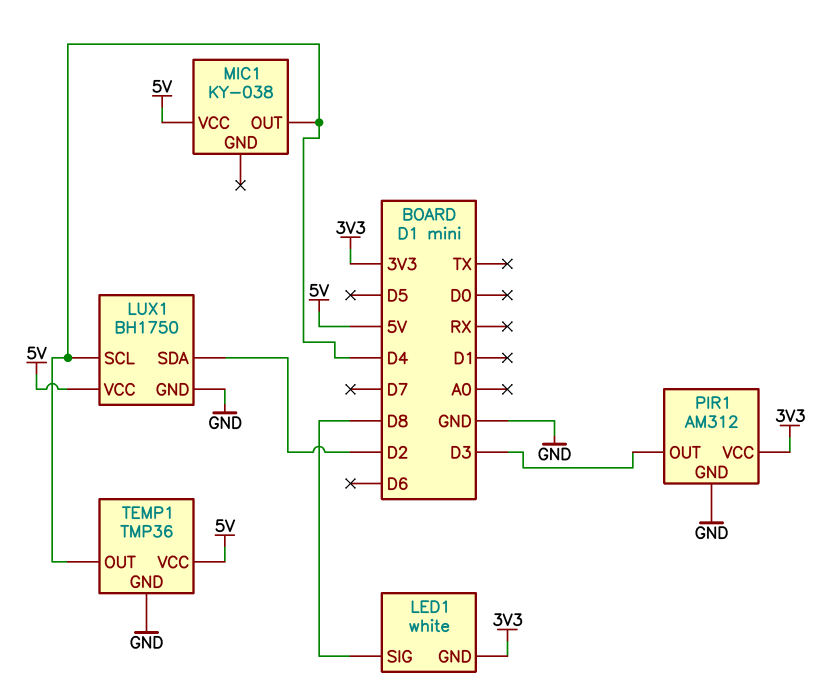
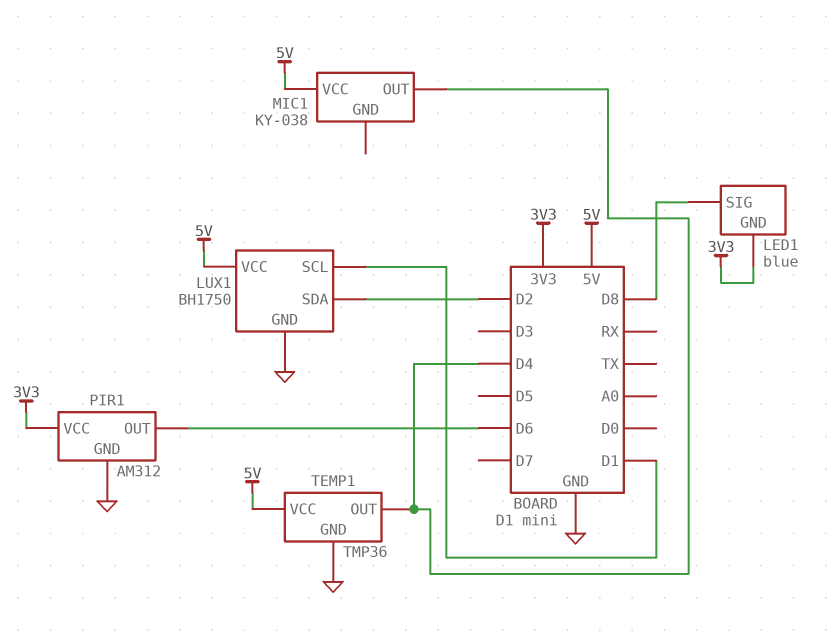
LED1: white -> blue
LUX1 pin SCL: D4 -> D1
PIR1 pin OUT: D3 -> D6

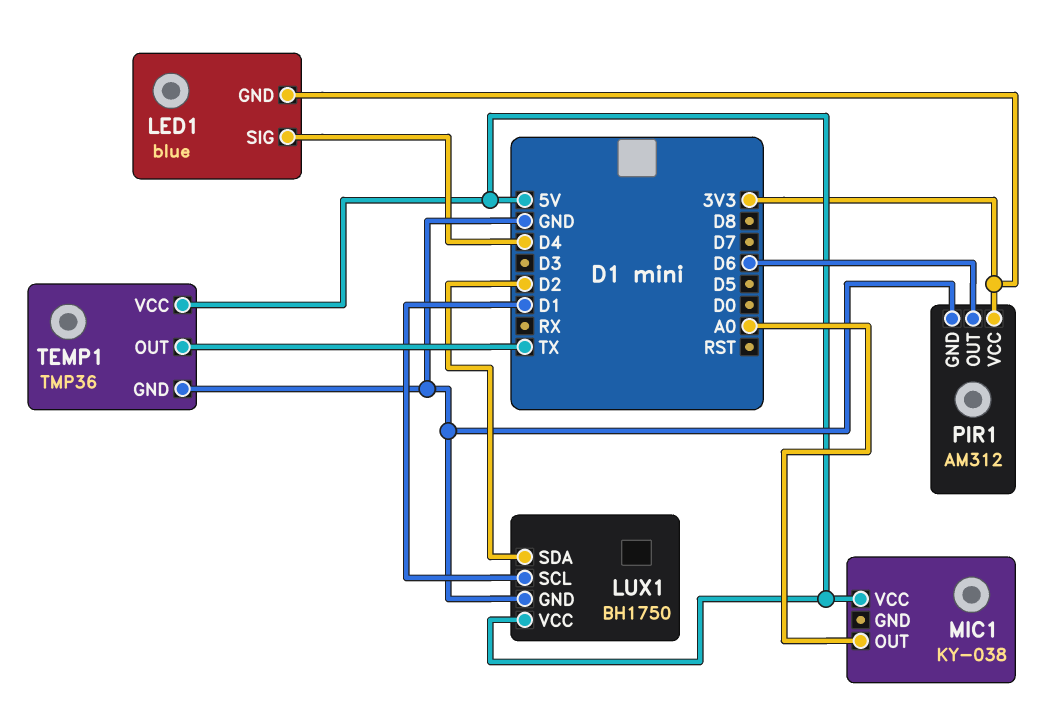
LED1 pin SIG: D8 -> D4
MIC1 pin OUT: D4 -> A0
TEMP1 pin OUT: D4 -> TX

